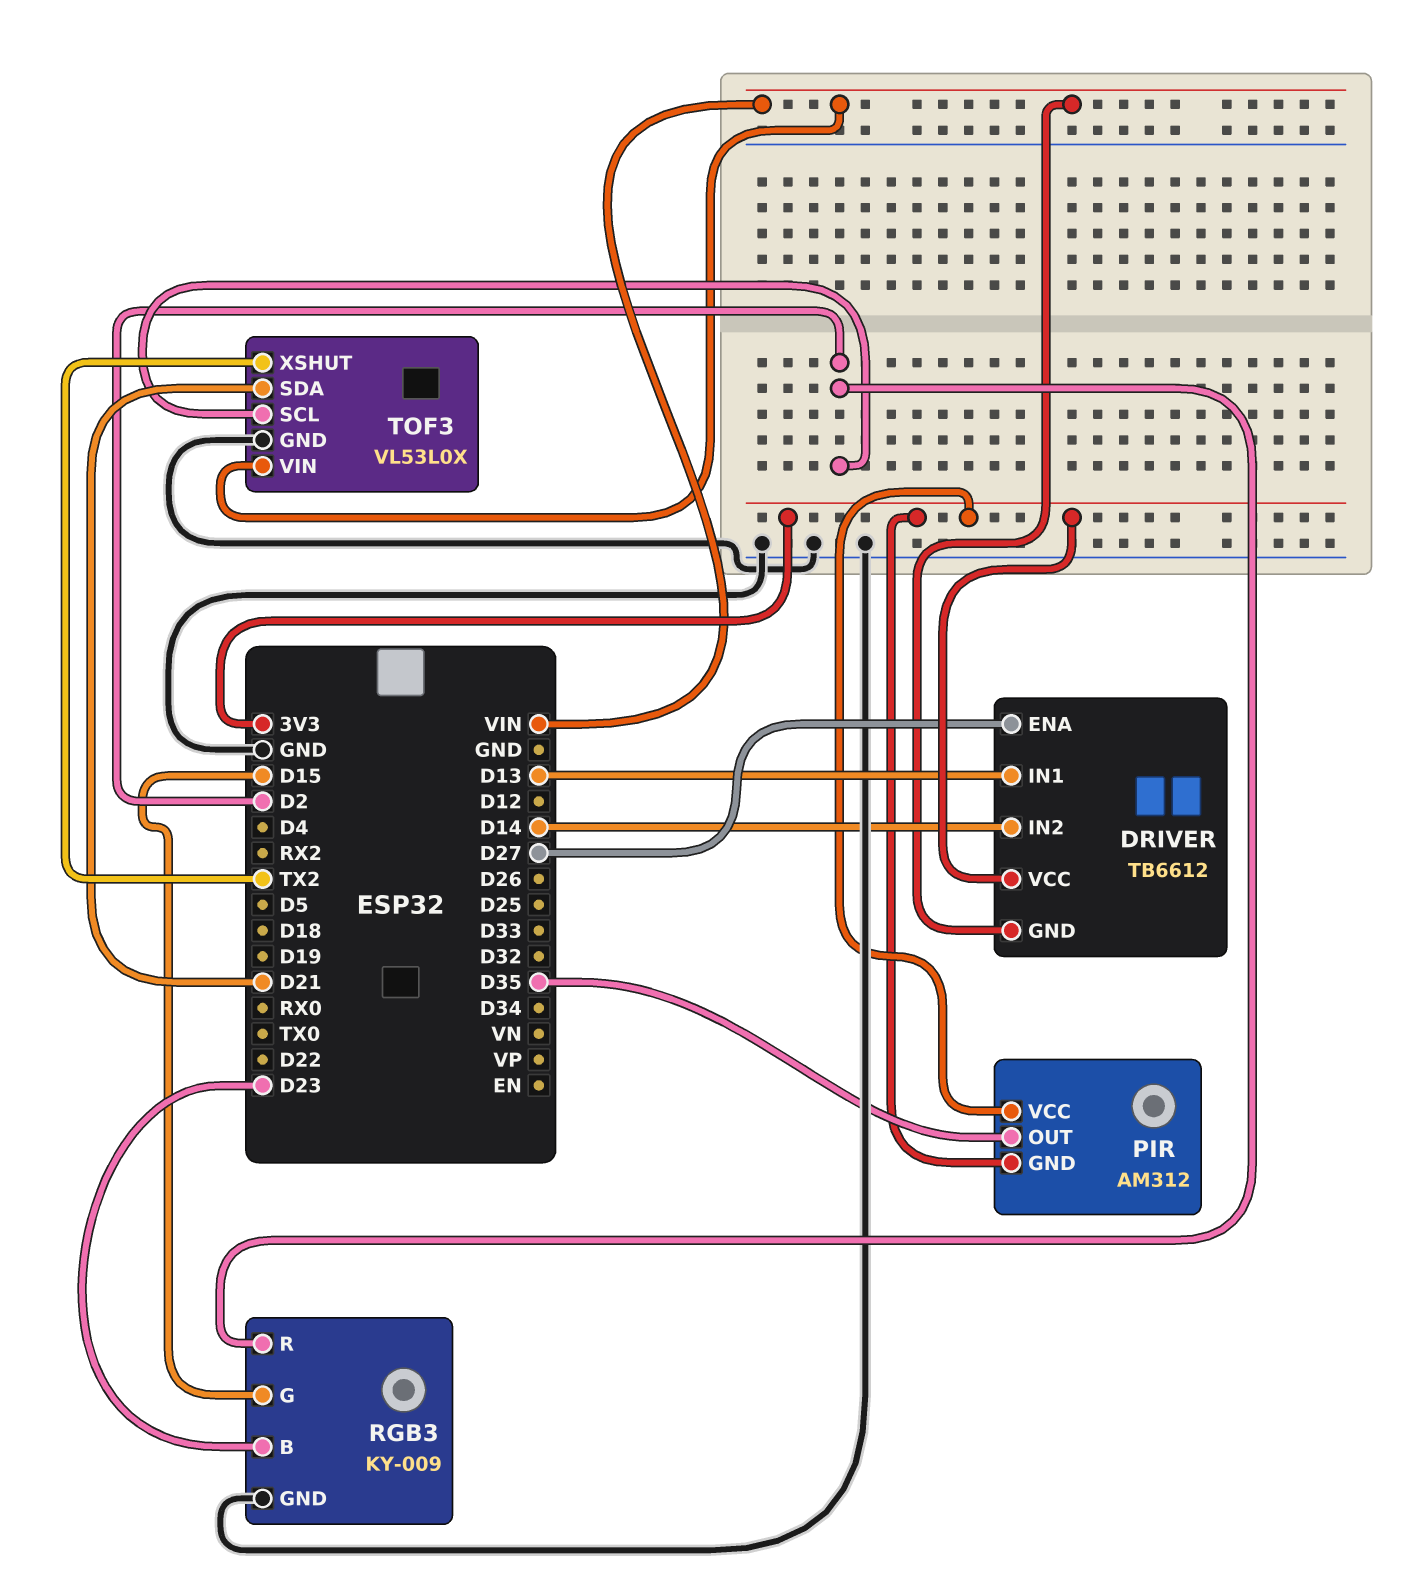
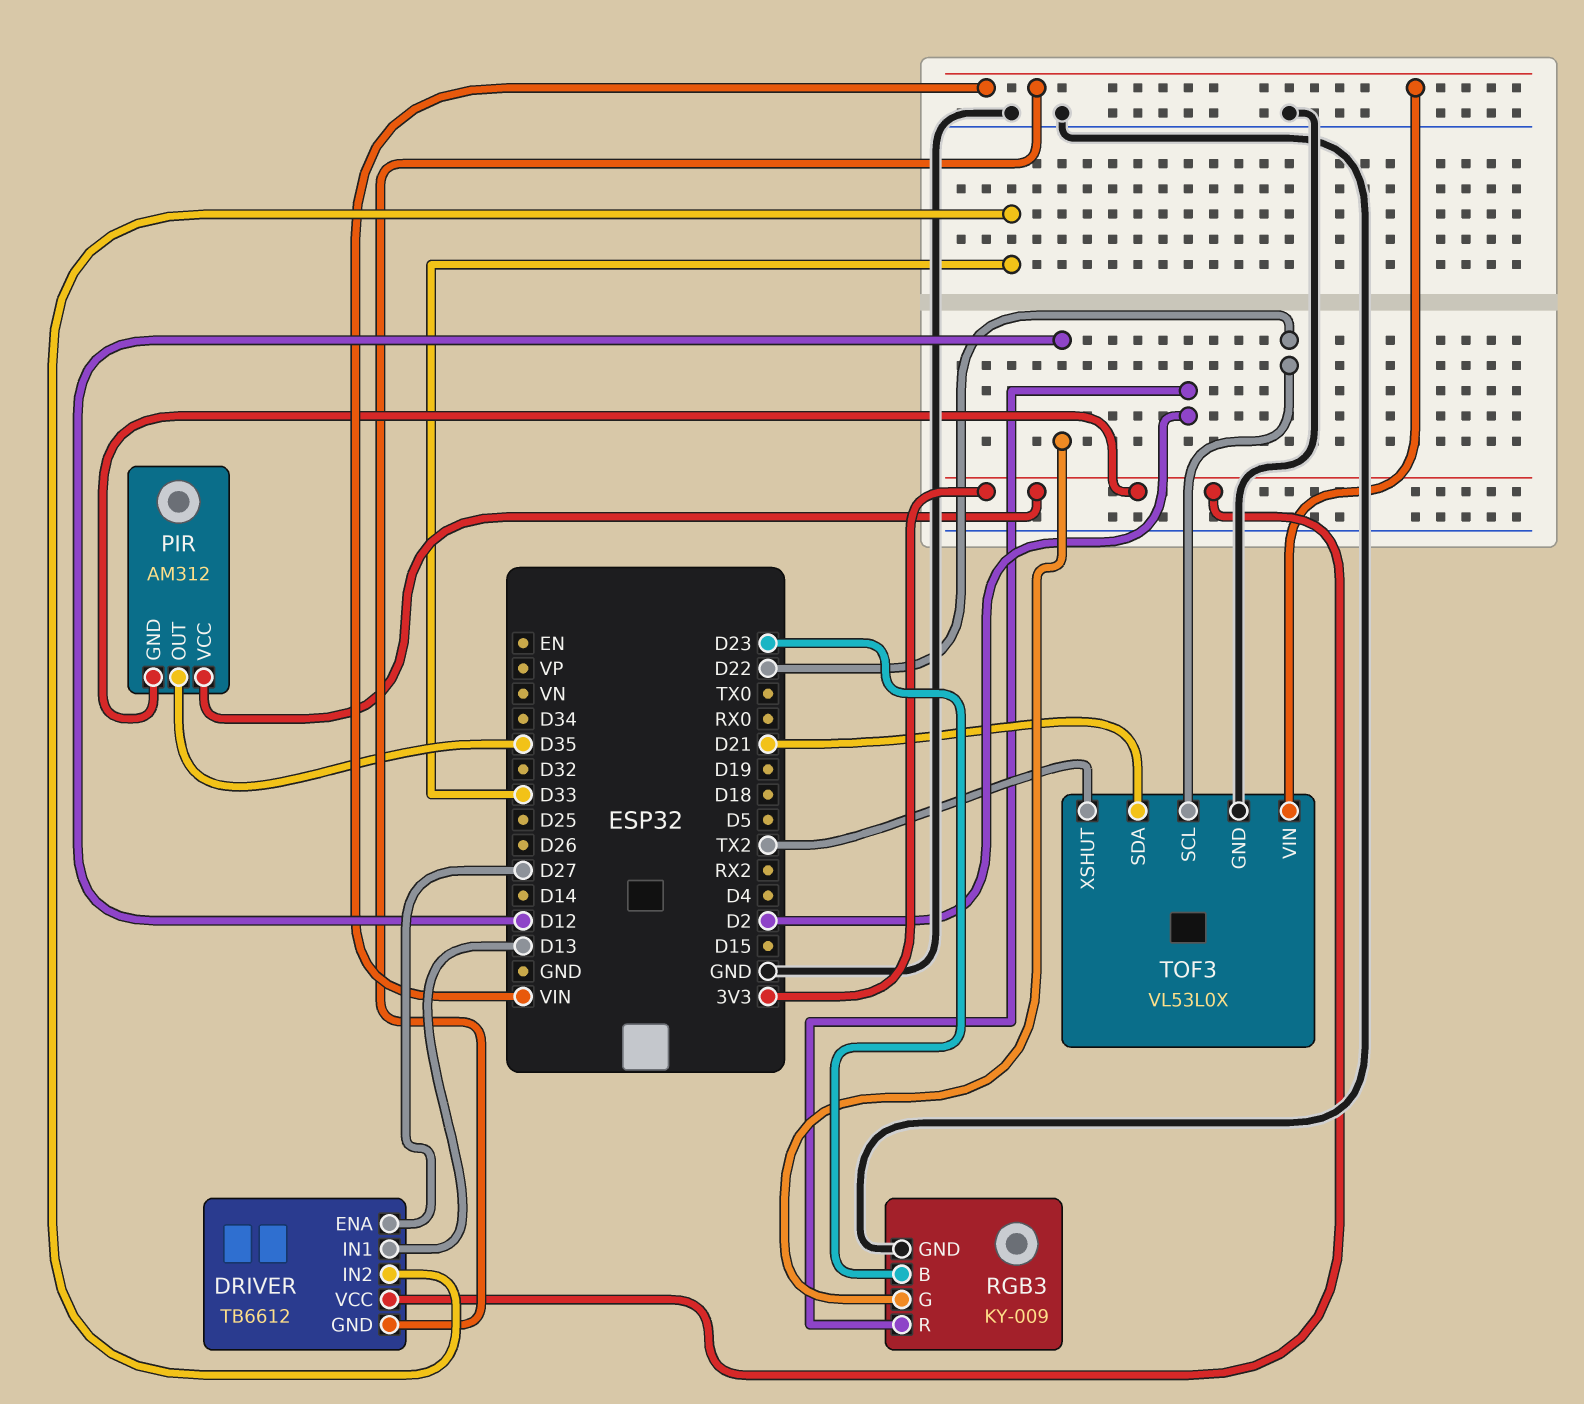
DRIVER pin IN2: D14 -> D33
RGB3 pin G: D15 -> D12
TOF3 pin SCL: D2 -> D22

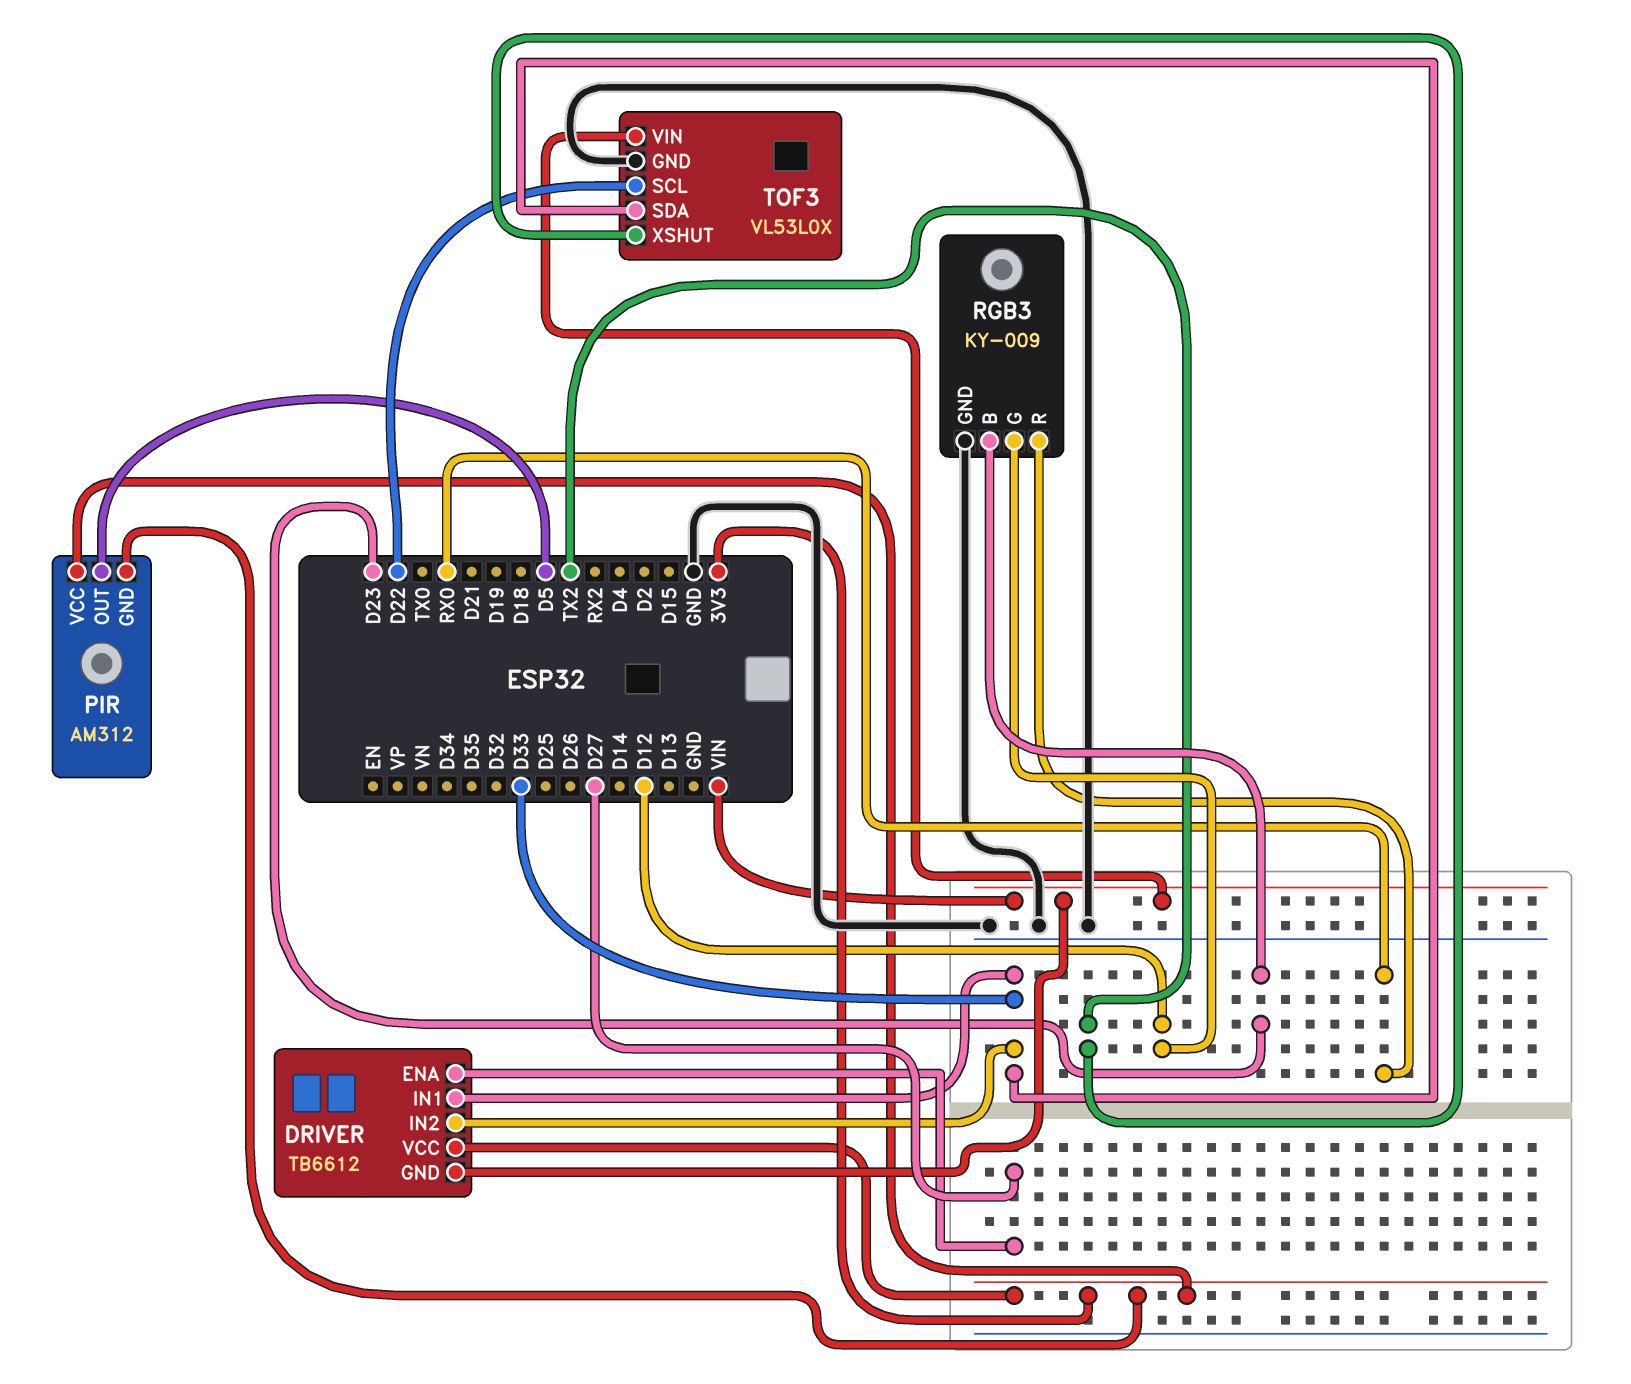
DRIVER pin IN1: D13 -> D33
PIR pin OUT: D35 -> D5
RGB3 pin R: D2 -> RX0
TOF3 pin SDA: D21 -> D33

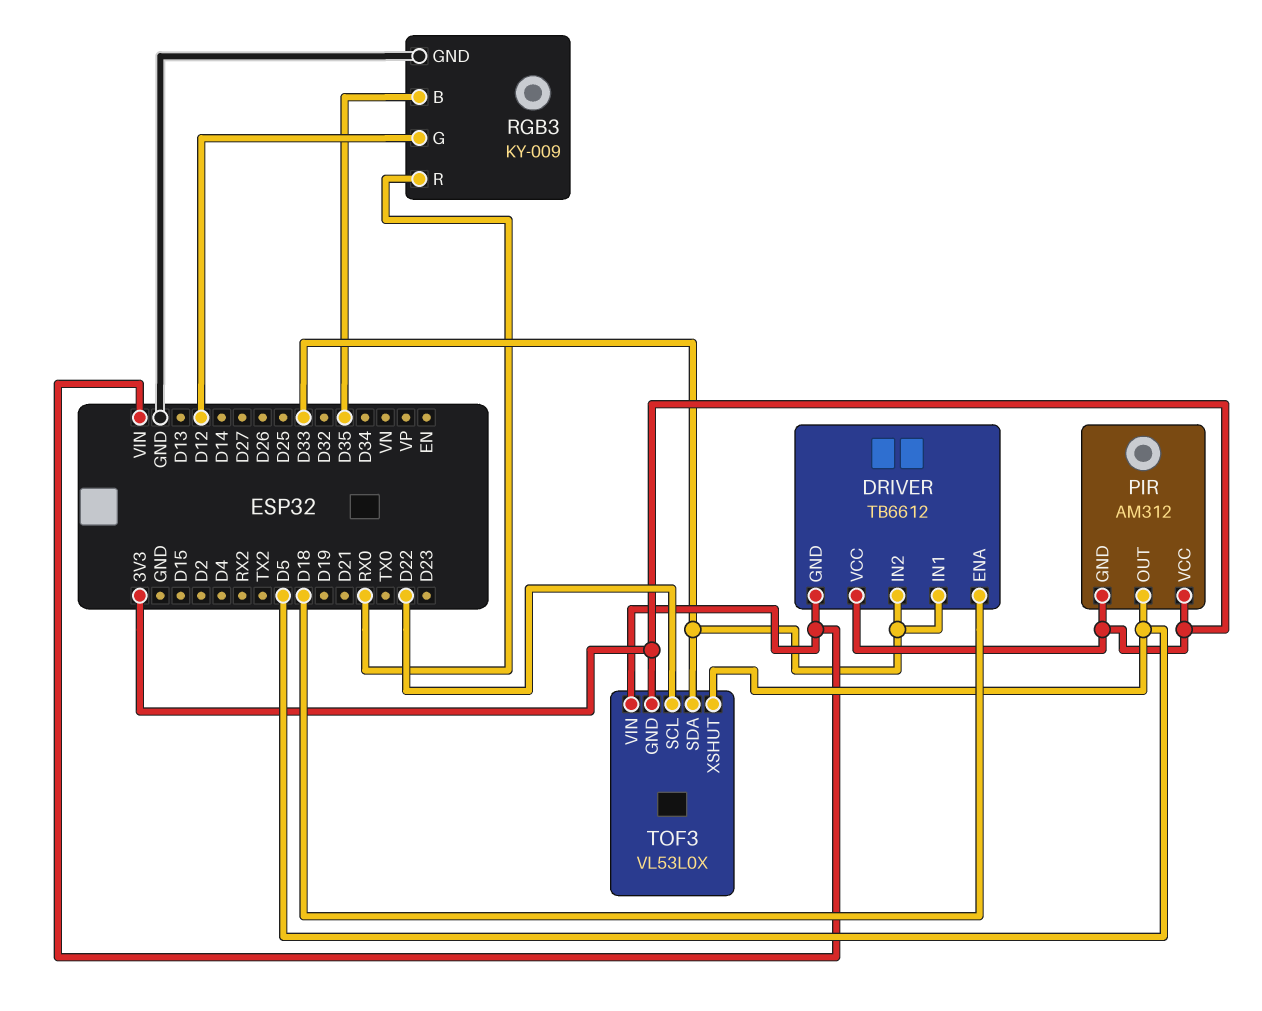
DRIVER pin ENA: D27 -> D18
RGB3 pin B: D23 -> D35
TOF3 pin GND: GND -> 3V3
TOF3 pin XSHUT: TX2 -> D5

